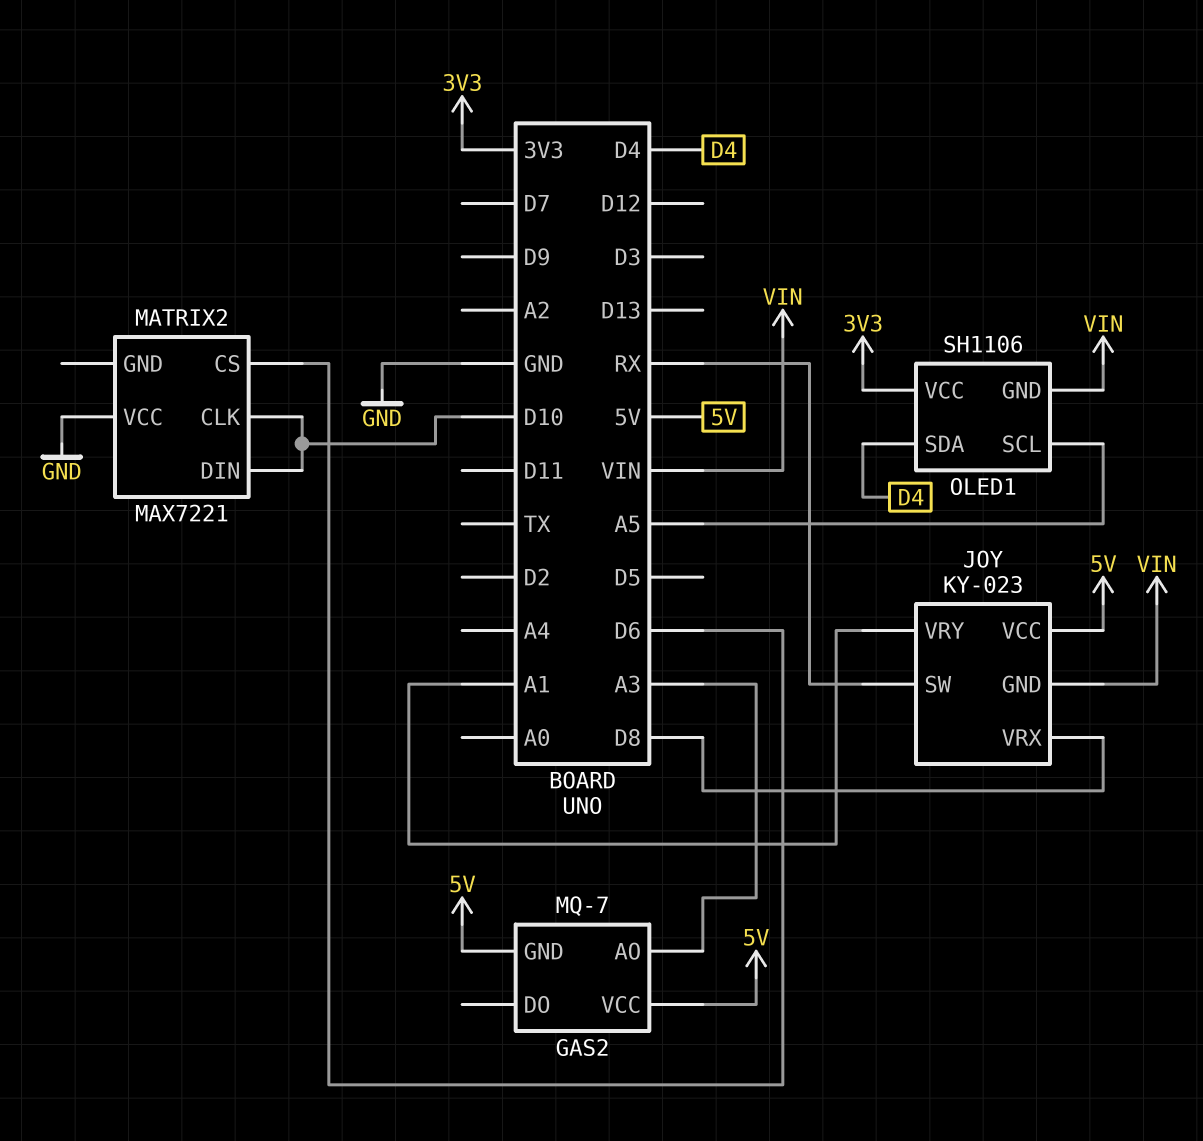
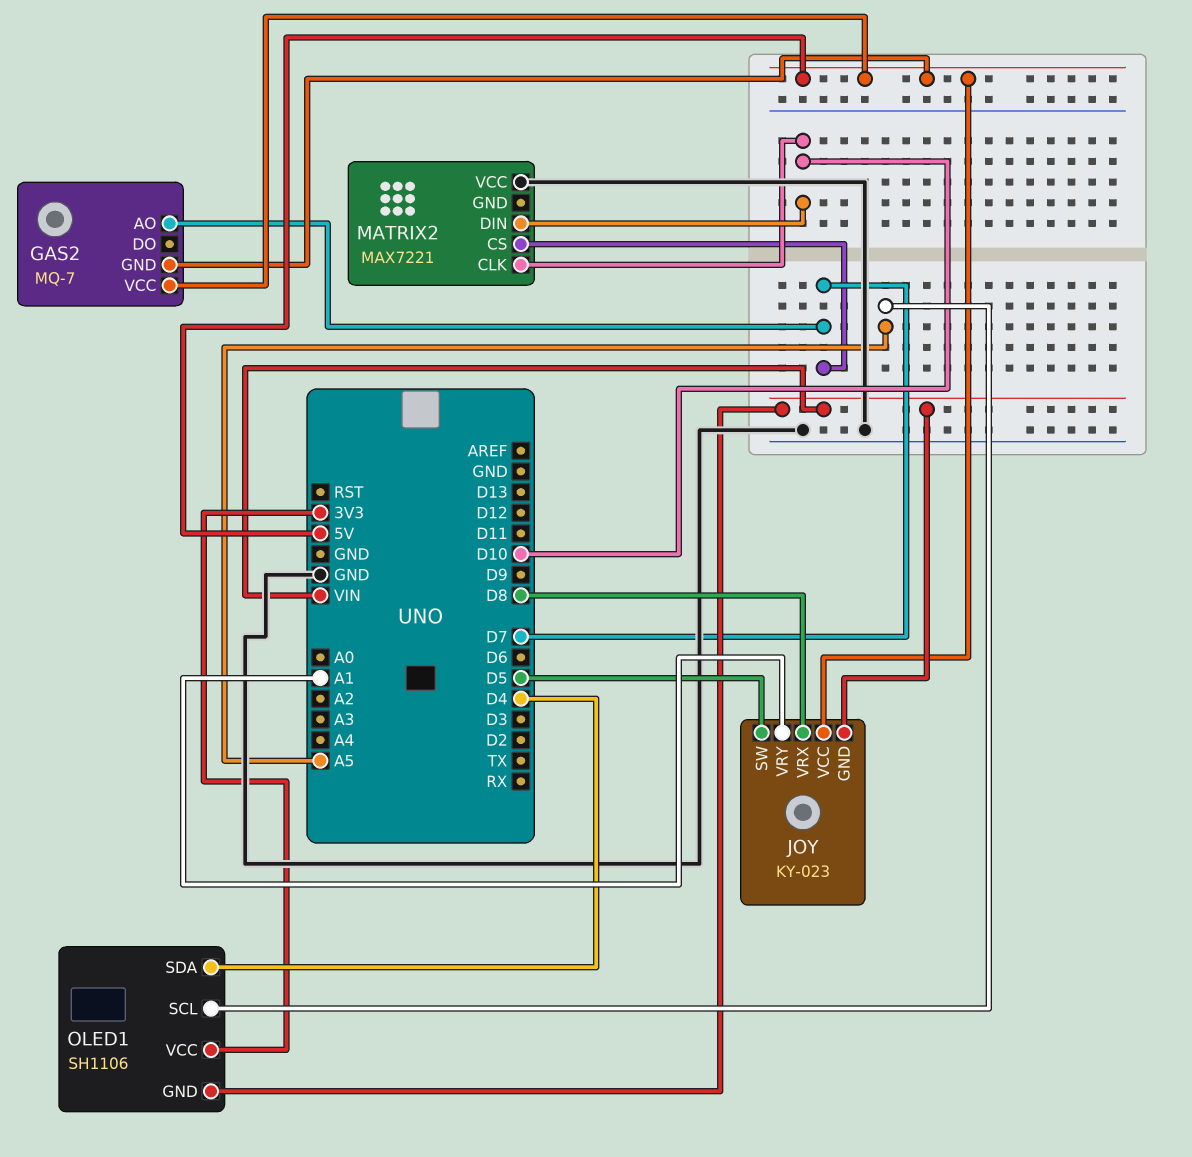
GAS2 pin AO: A3 -> D7
JOY pin SW: RX -> D5
MATRIX2 pin CS: D6 -> D7

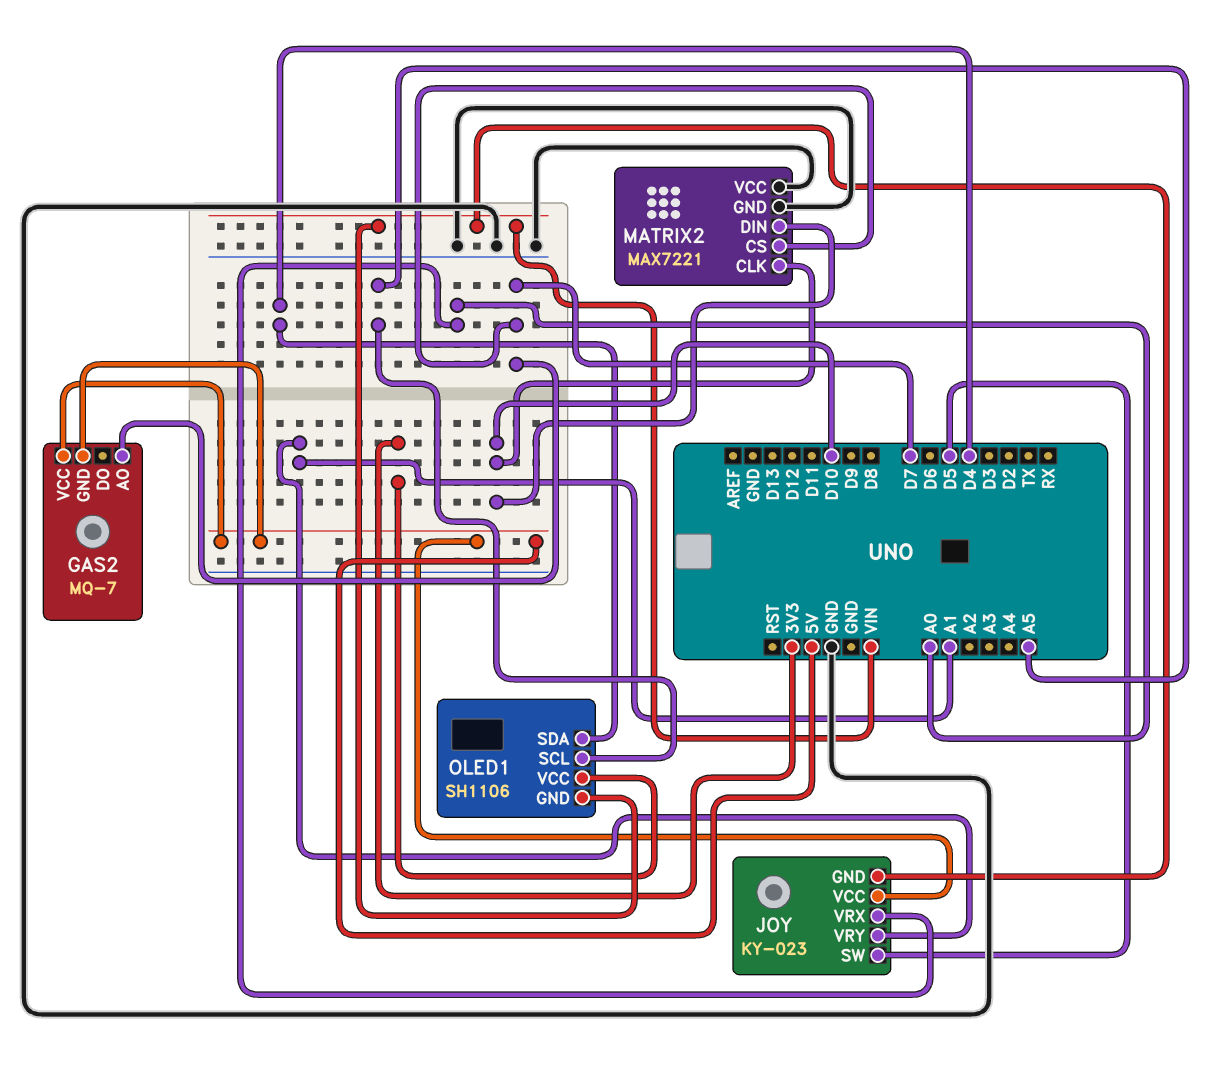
JOY pin VRX: D8 -> A0
MATRIX2 pin GND: none -> GND

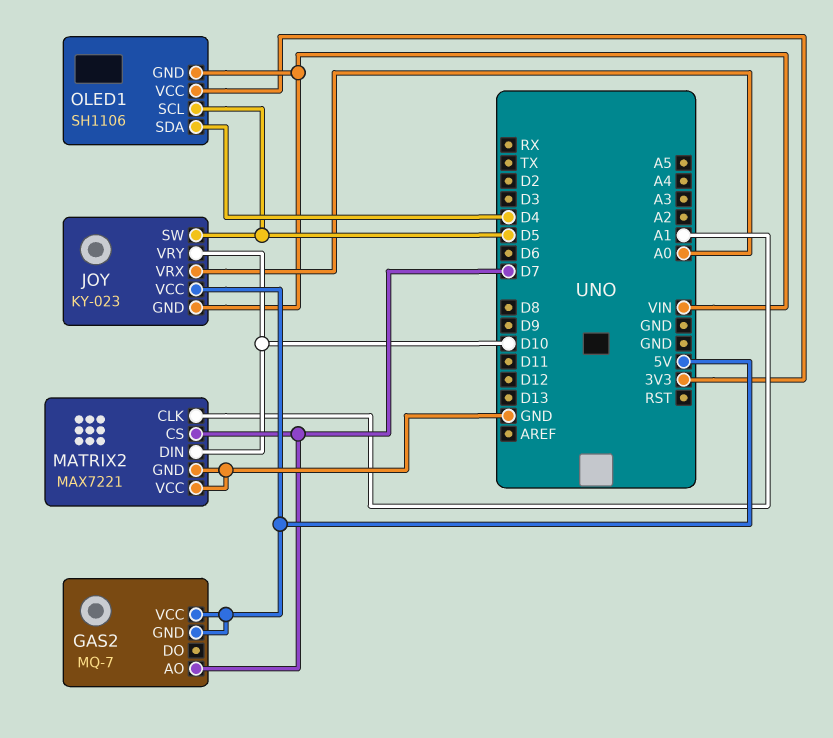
JOY pin VRY: A1 -> D10
MATRIX2 pin CLK: D10 -> A1
OLED1 pin SCL: A5 -> D5

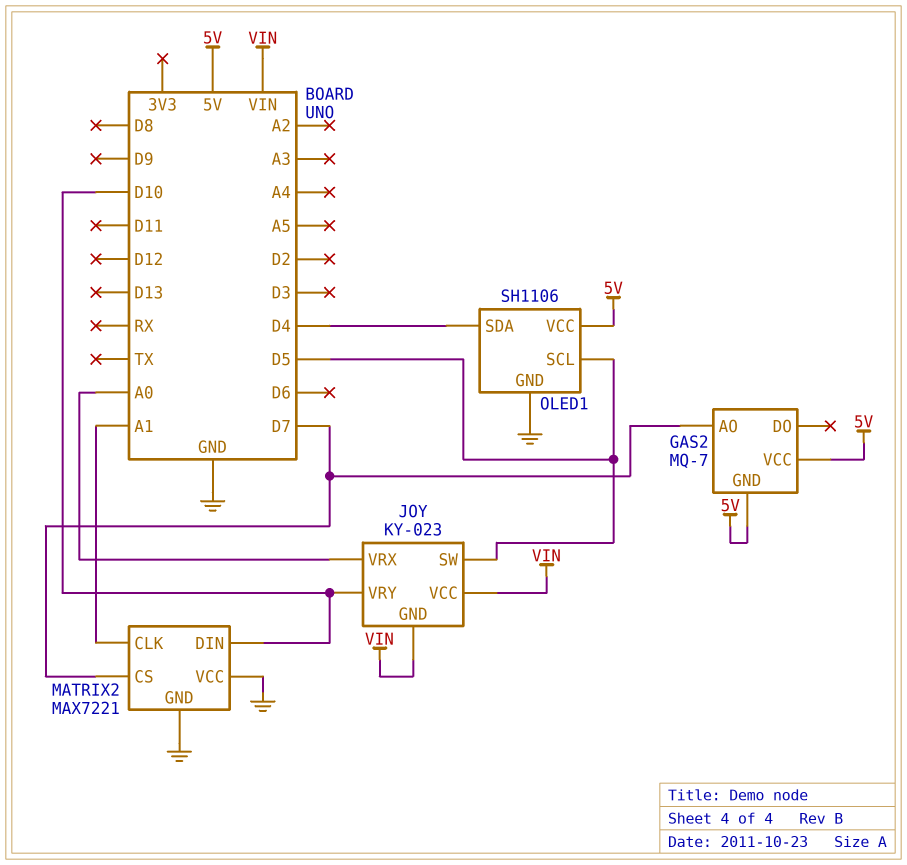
JOY pin VCC: 5V -> VIN
OLED1 pin GND: VIN -> GND
OLED1 pin VCC: 3V3 -> 5V

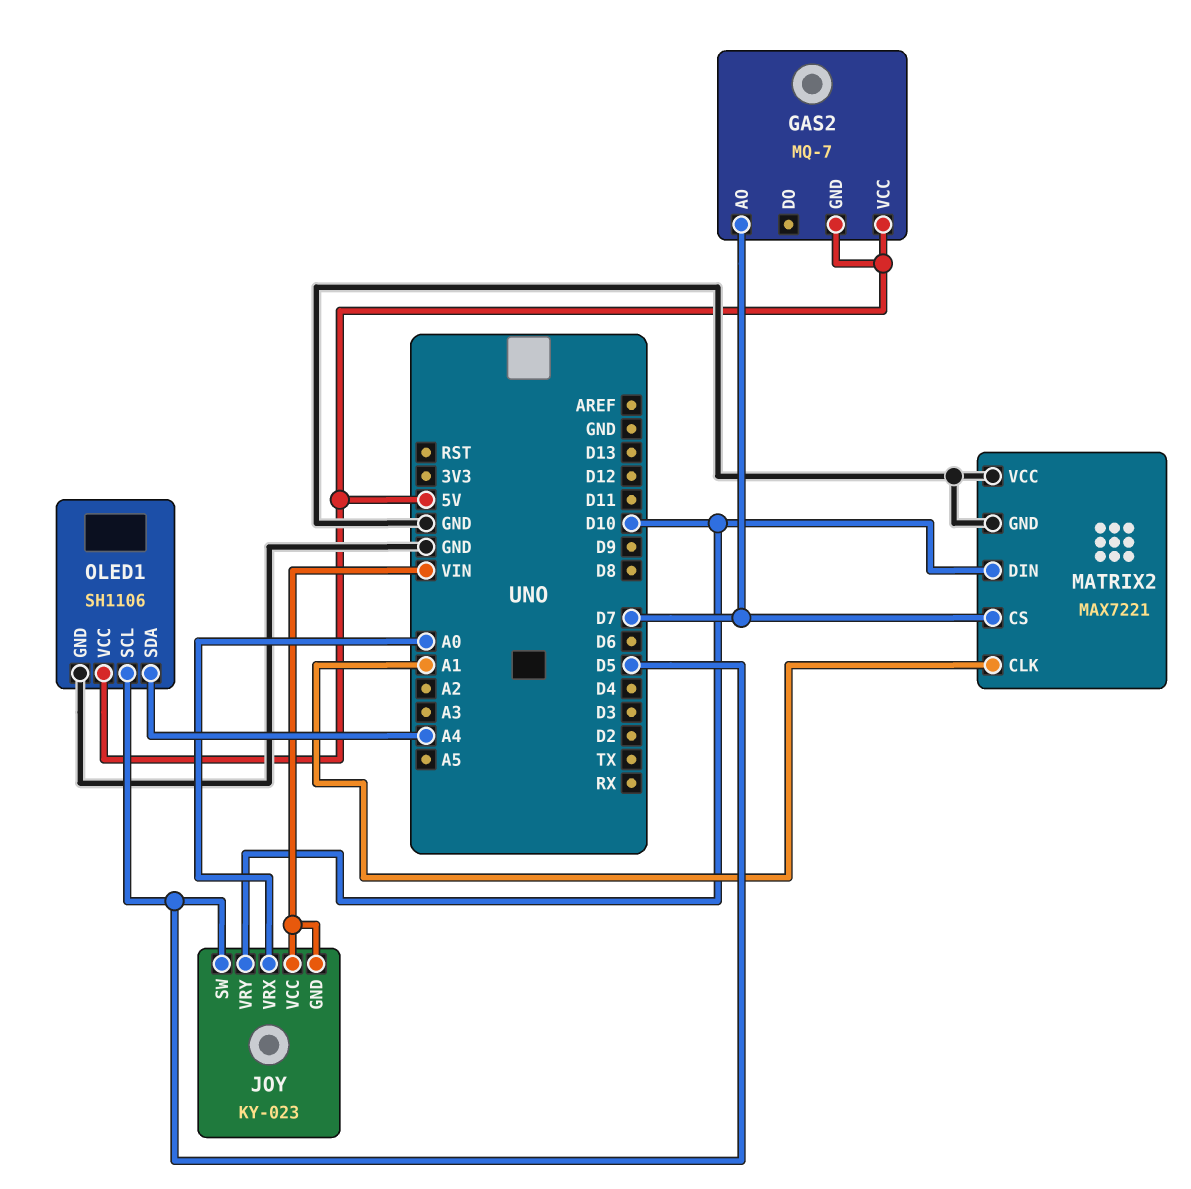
OLED1 pin SDA: D4 -> A4

